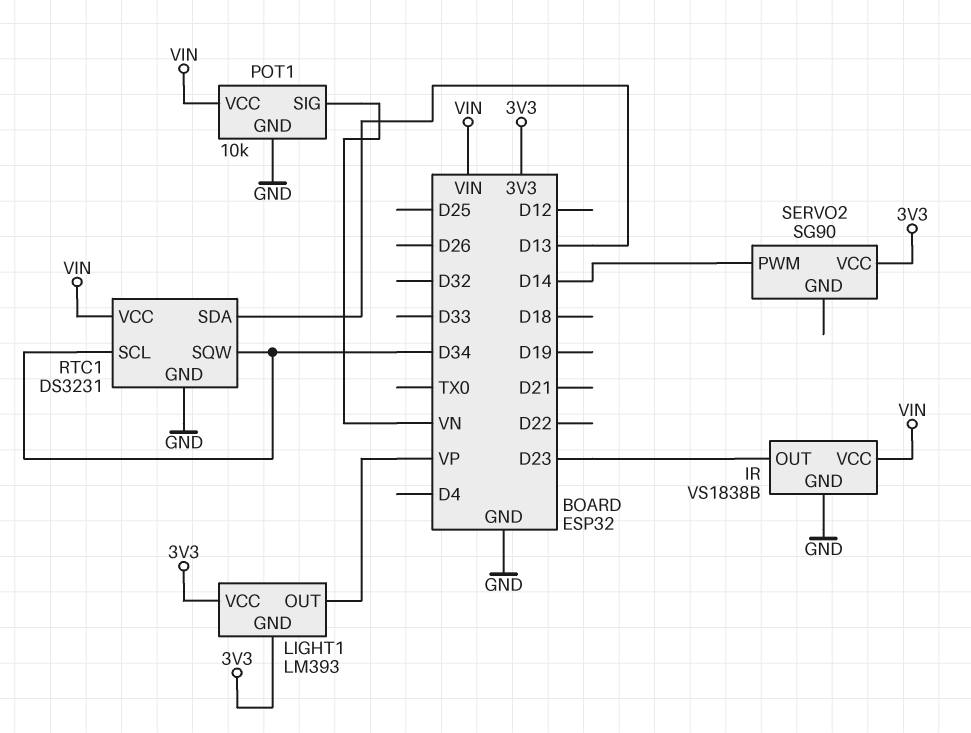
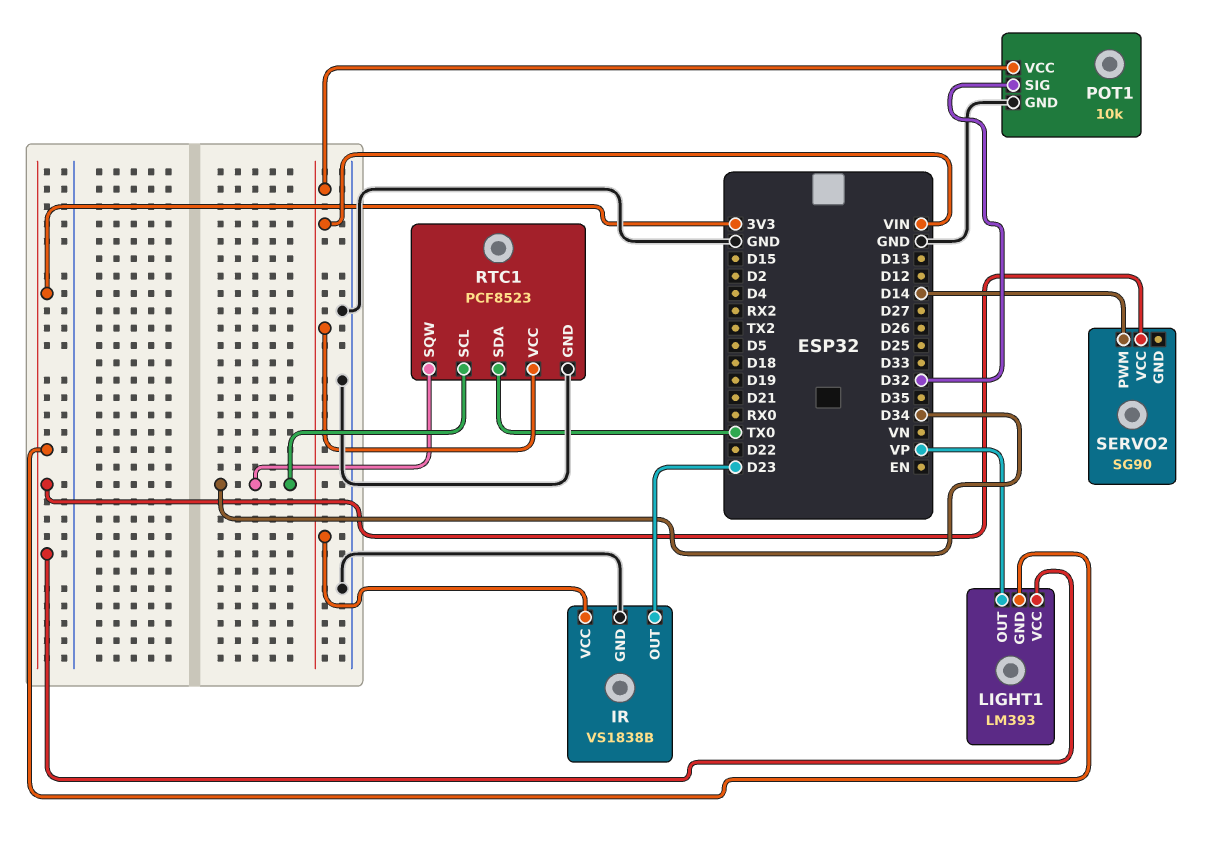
POT1 pin SIG: VN -> D32
RTC1: DS3231 -> PCF8523
RTC1 pin SDA: D13 -> TX0

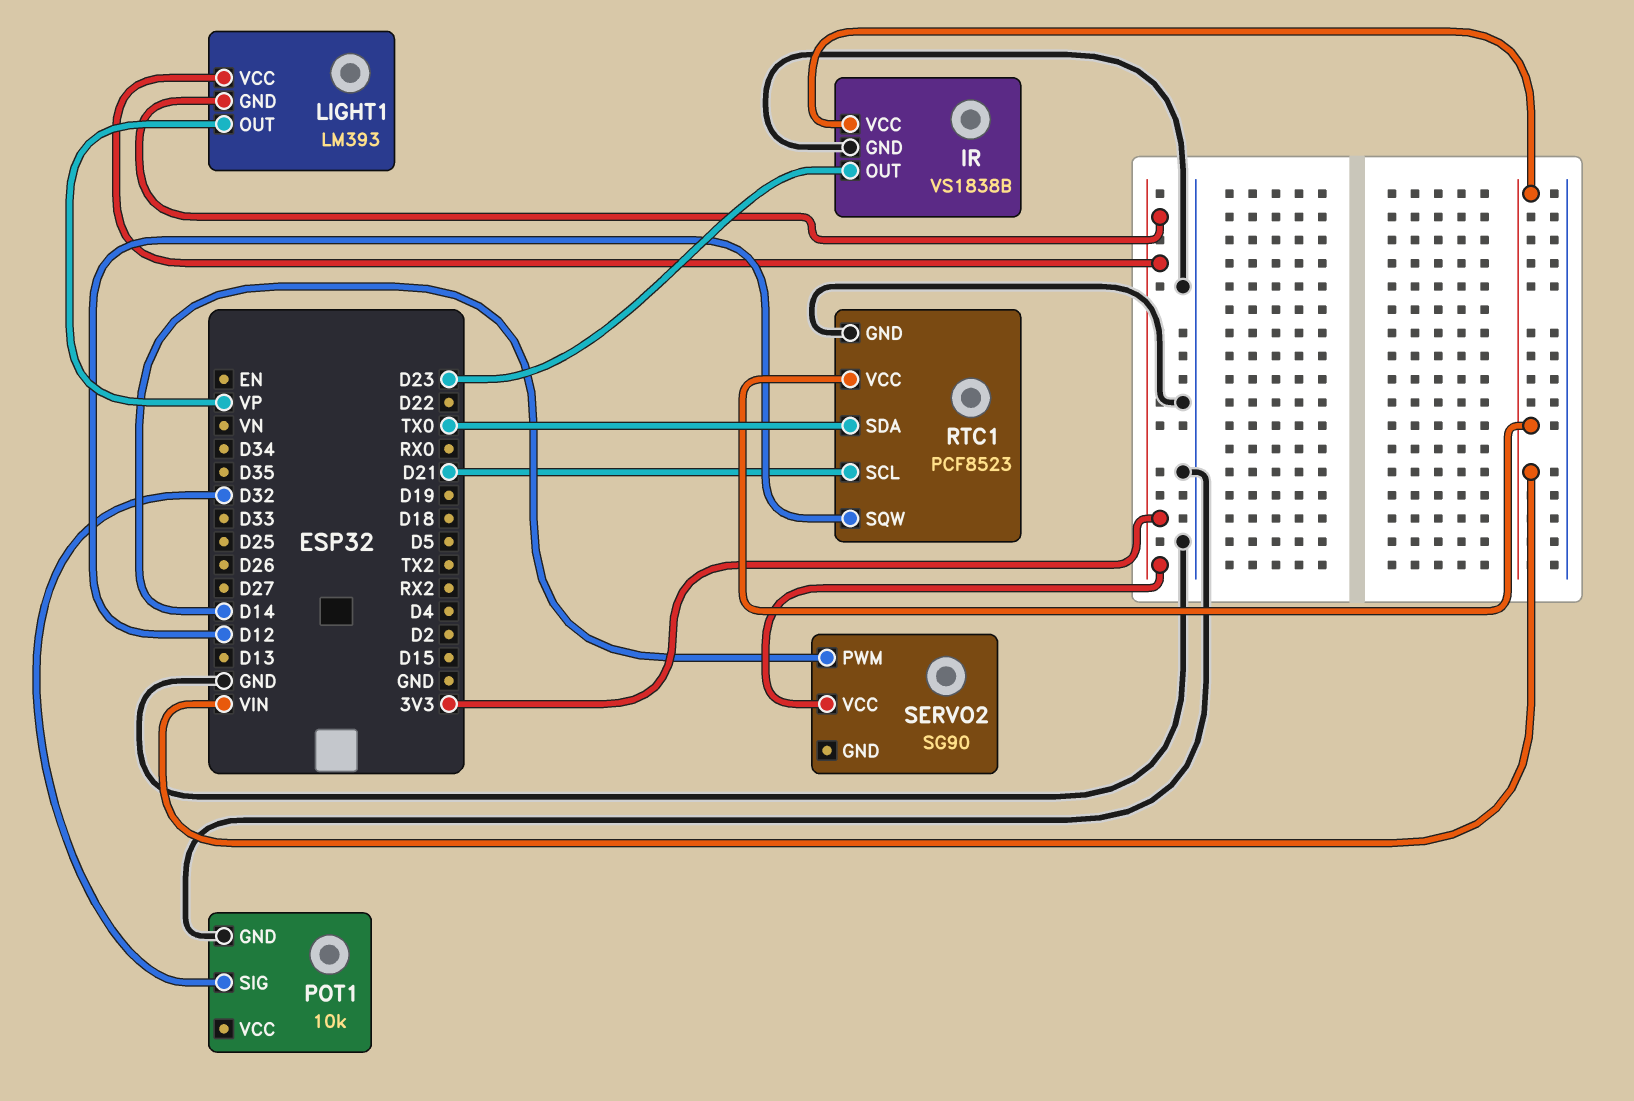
POT1 pin VCC: VIN -> none
RTC1 pin SCL: D34 -> D21
RTC1 pin SQW: D34 -> D12

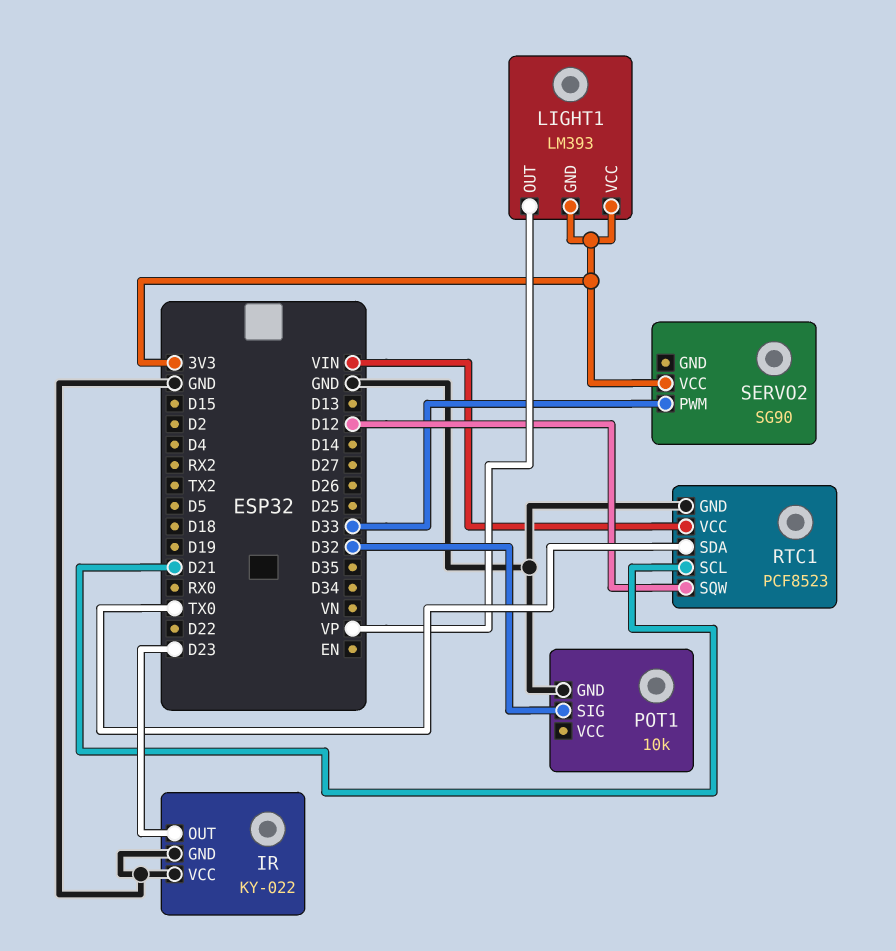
IR: VS1838B -> KY-022
IR pin VCC: VIN -> GND
SERVO2 pin PWM: D14 -> D33

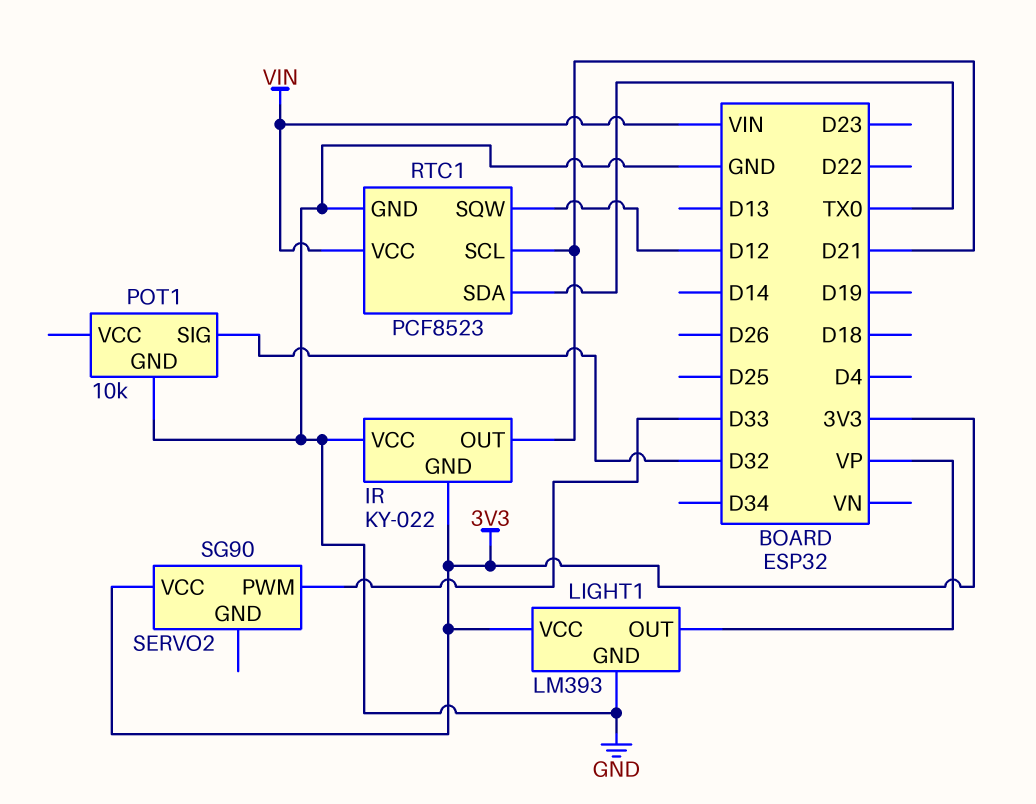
IR pin GND: GND -> 3V3
IR pin OUT: D23 -> D21
LIGHT1 pin GND: 3V3 -> GND

